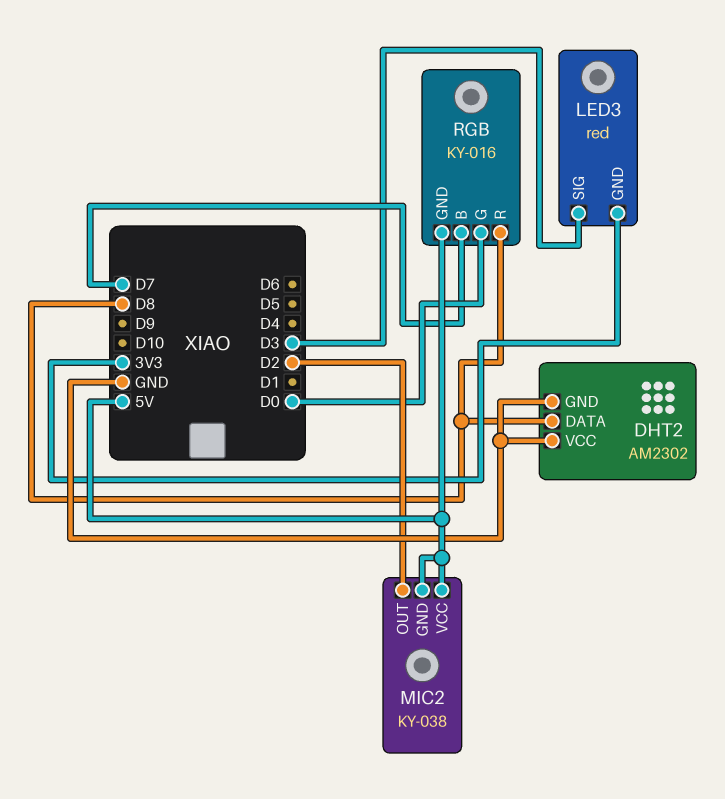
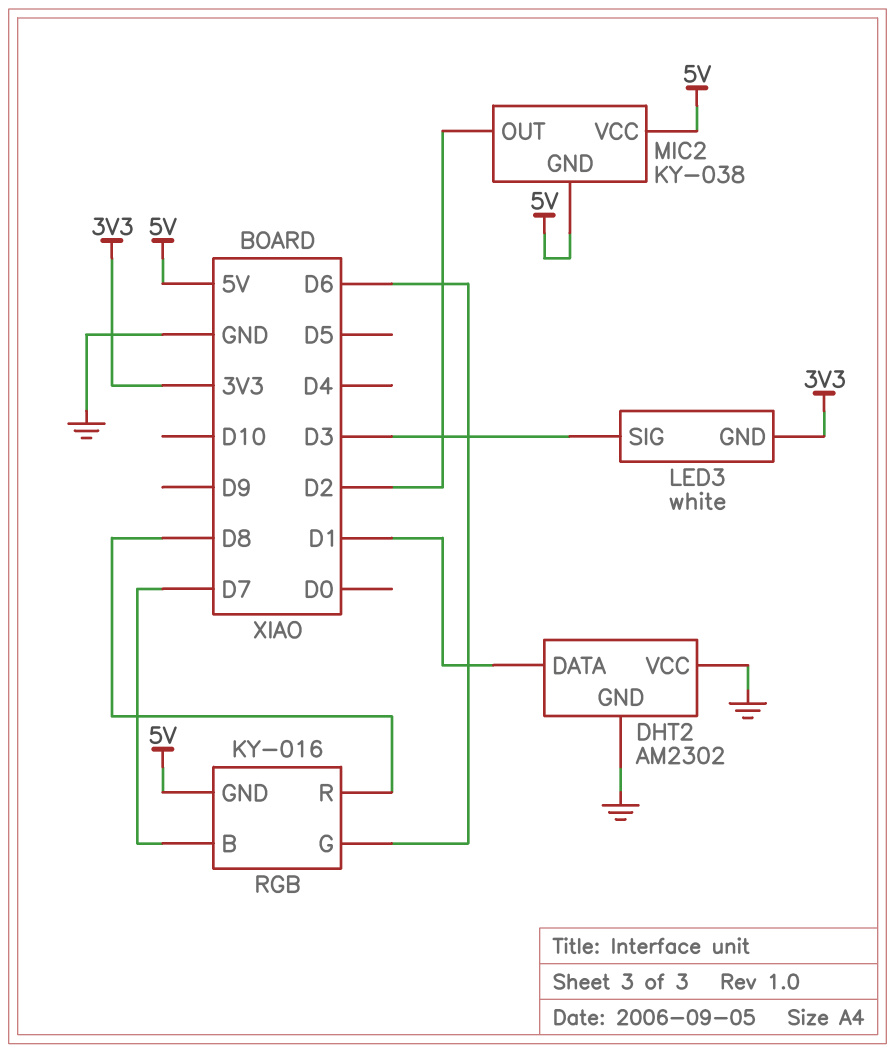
DHT2 pin DATA: D8 -> D1
LED3: red -> white
RGB pin G: D0 -> D6

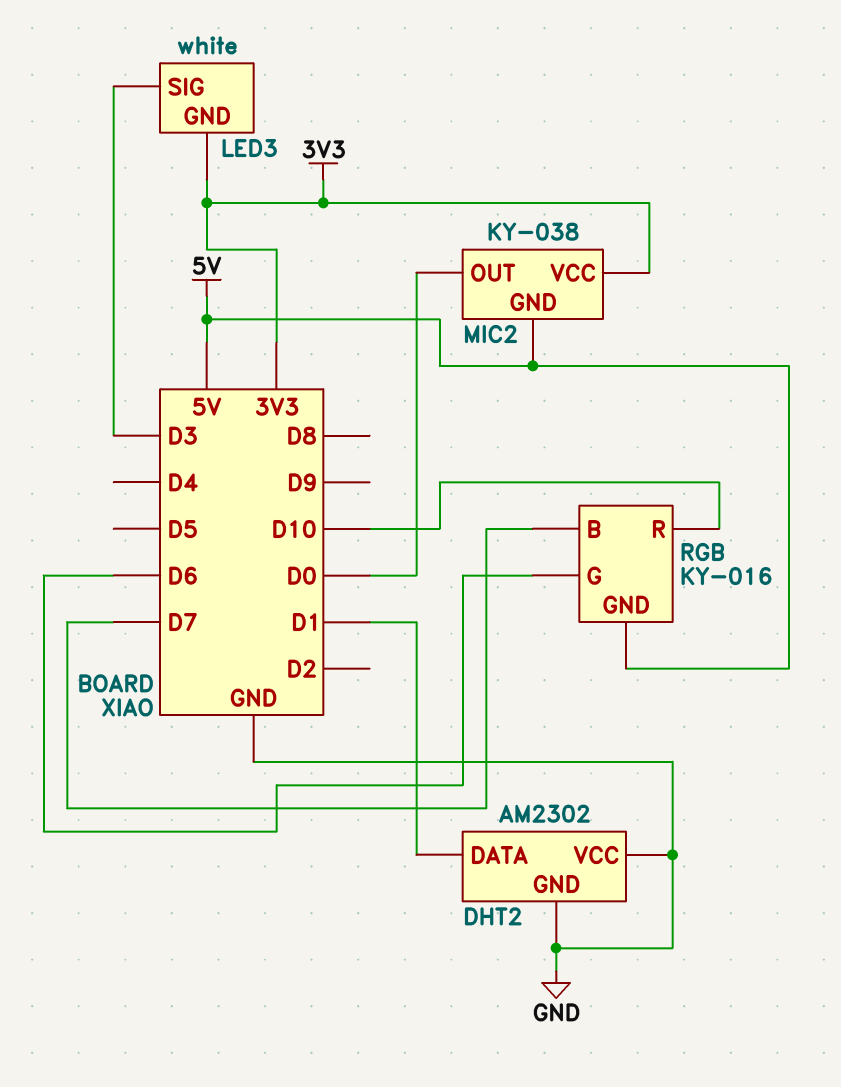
MIC2 pin OUT: D2 -> D0
MIC2 pin VCC: 5V -> 3V3
RGB pin R: D8 -> D10

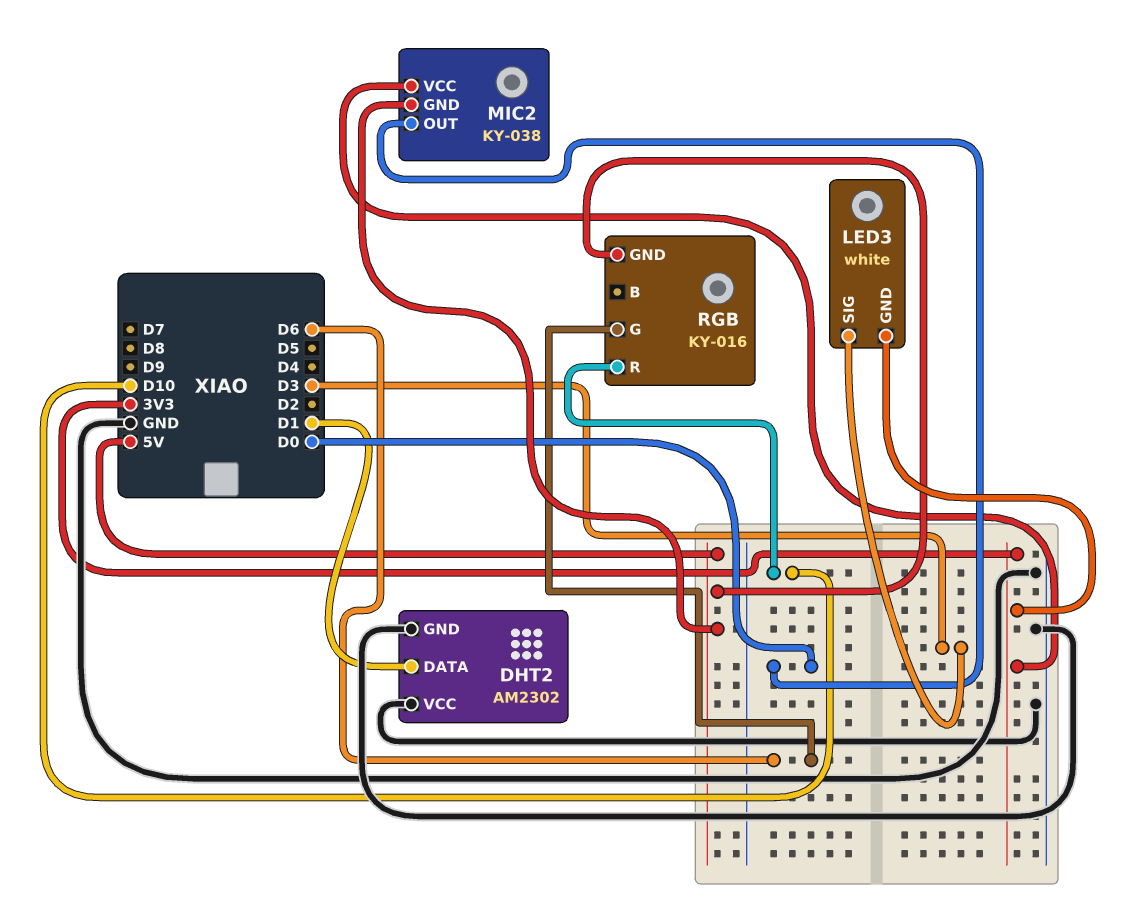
RGB pin B: D7 -> none

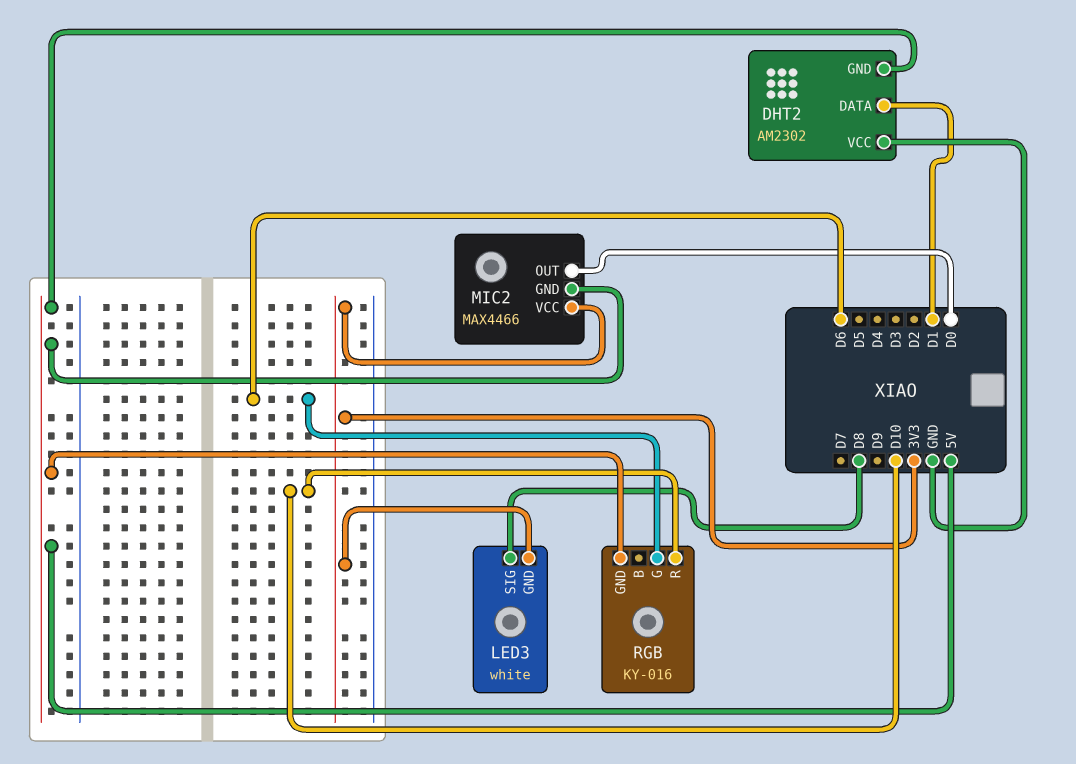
DHT2 pin GND: GND -> 5V
LED3 pin SIG: D3 -> D8
MIC2: KY-038 -> MAX4466

